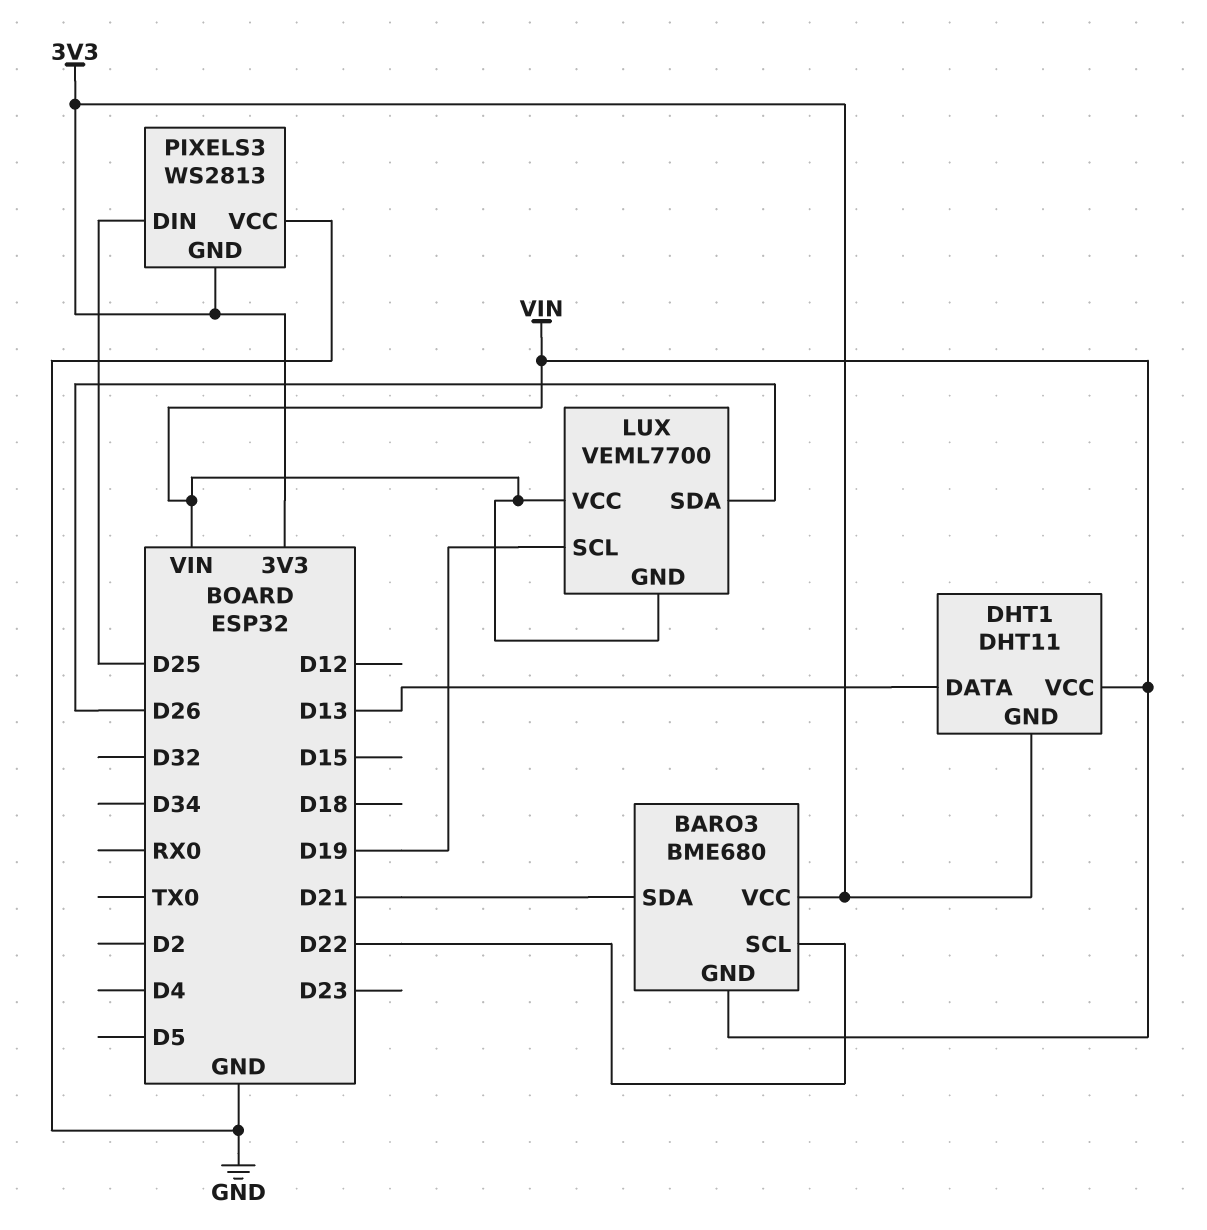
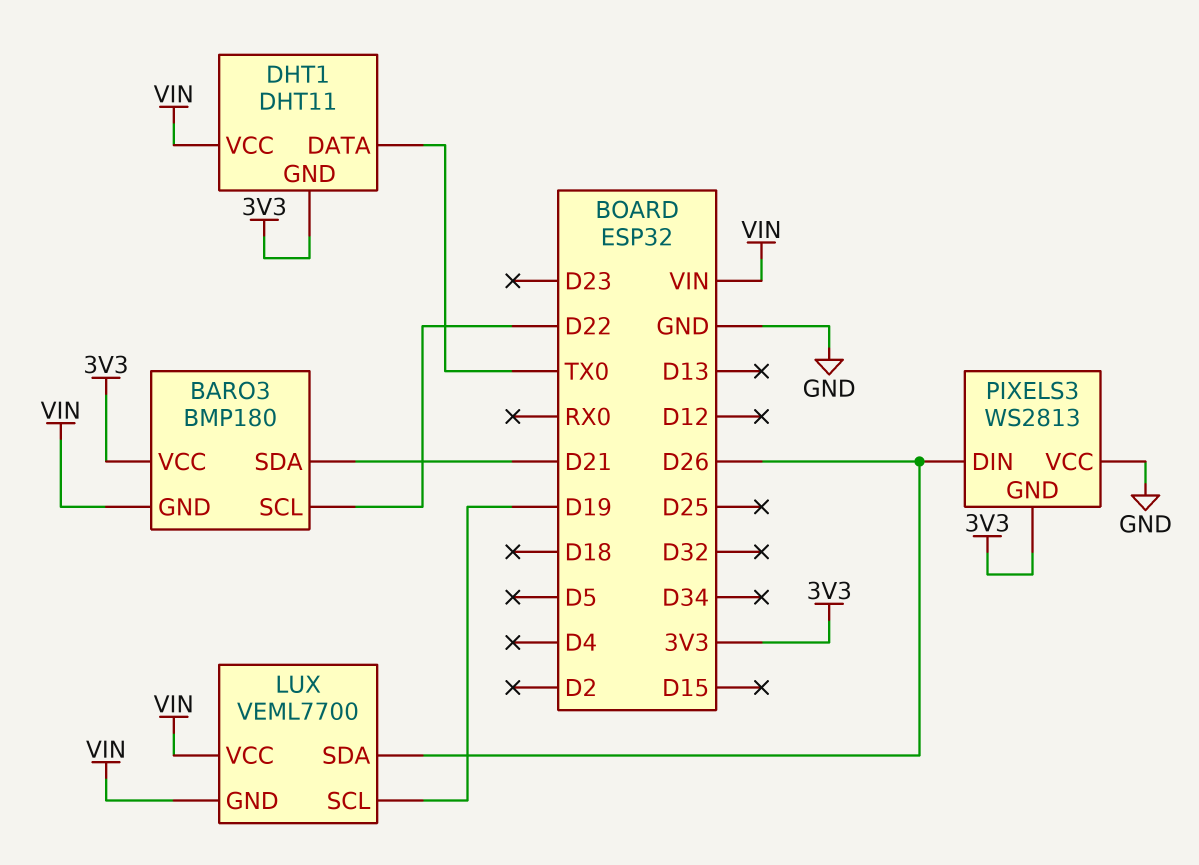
BARO3: BME680 -> BMP180
DHT1 pin DATA: D13 -> TX0
PIXELS3 pin DIN: D25 -> D26

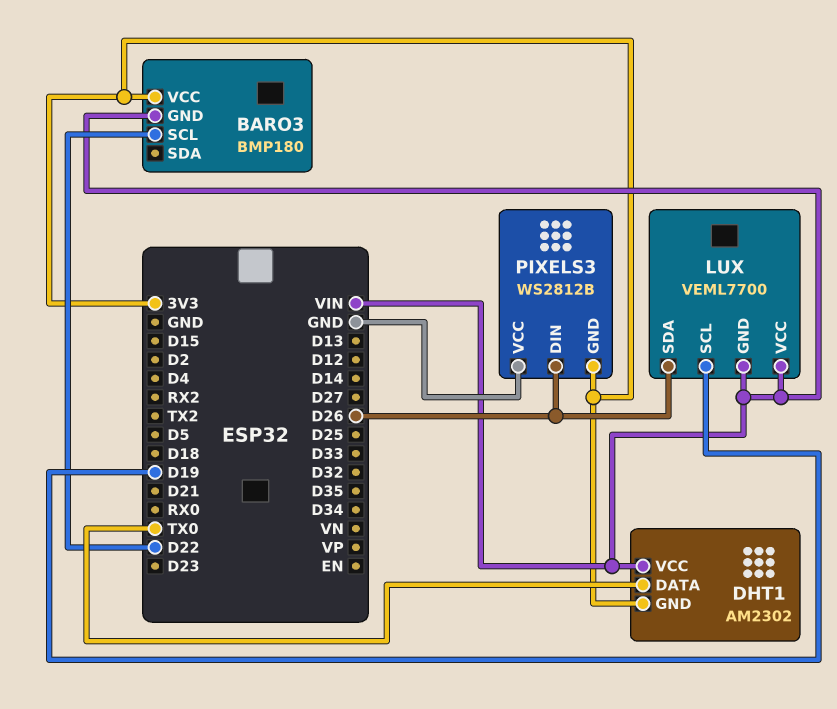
BARO3 pin SDA: D21 -> none
DHT1: DHT11 -> AM2302
PIXELS3: WS2813 -> WS2812B

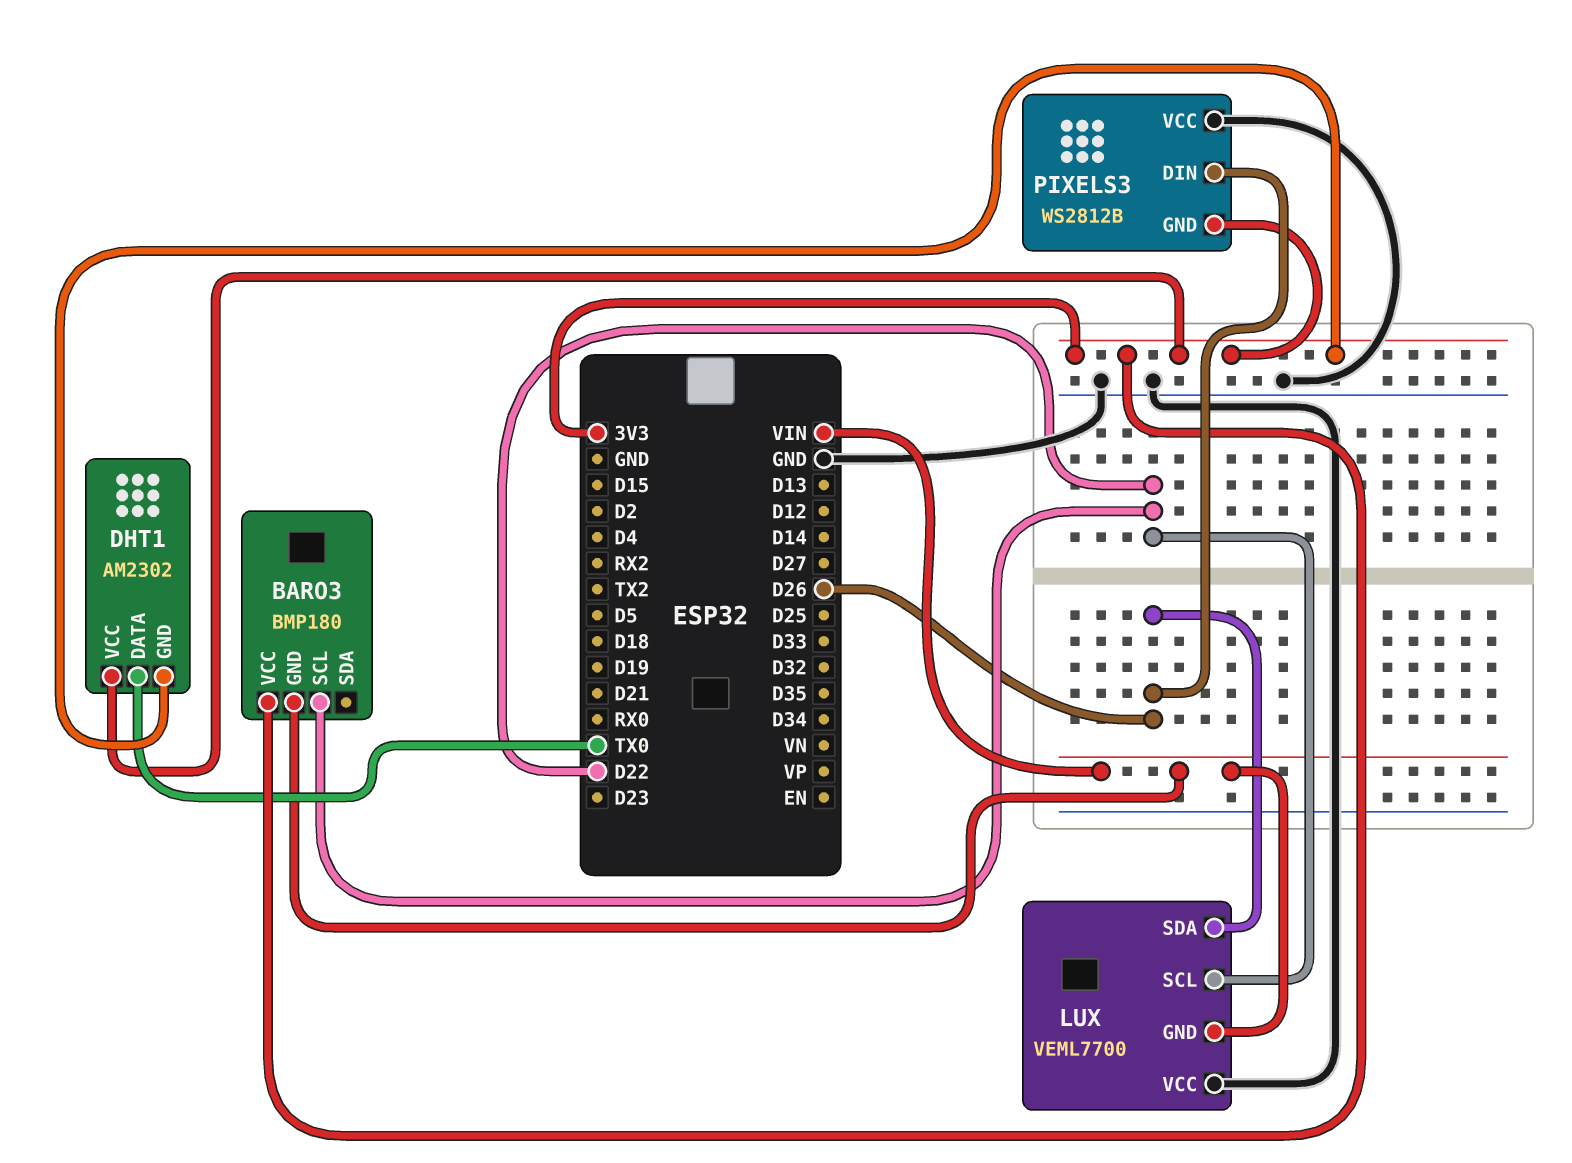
DHT1 pin VCC: VIN -> 3V3
LUX pin SCL: D19 -> D22
LUX pin VCC: VIN -> GND

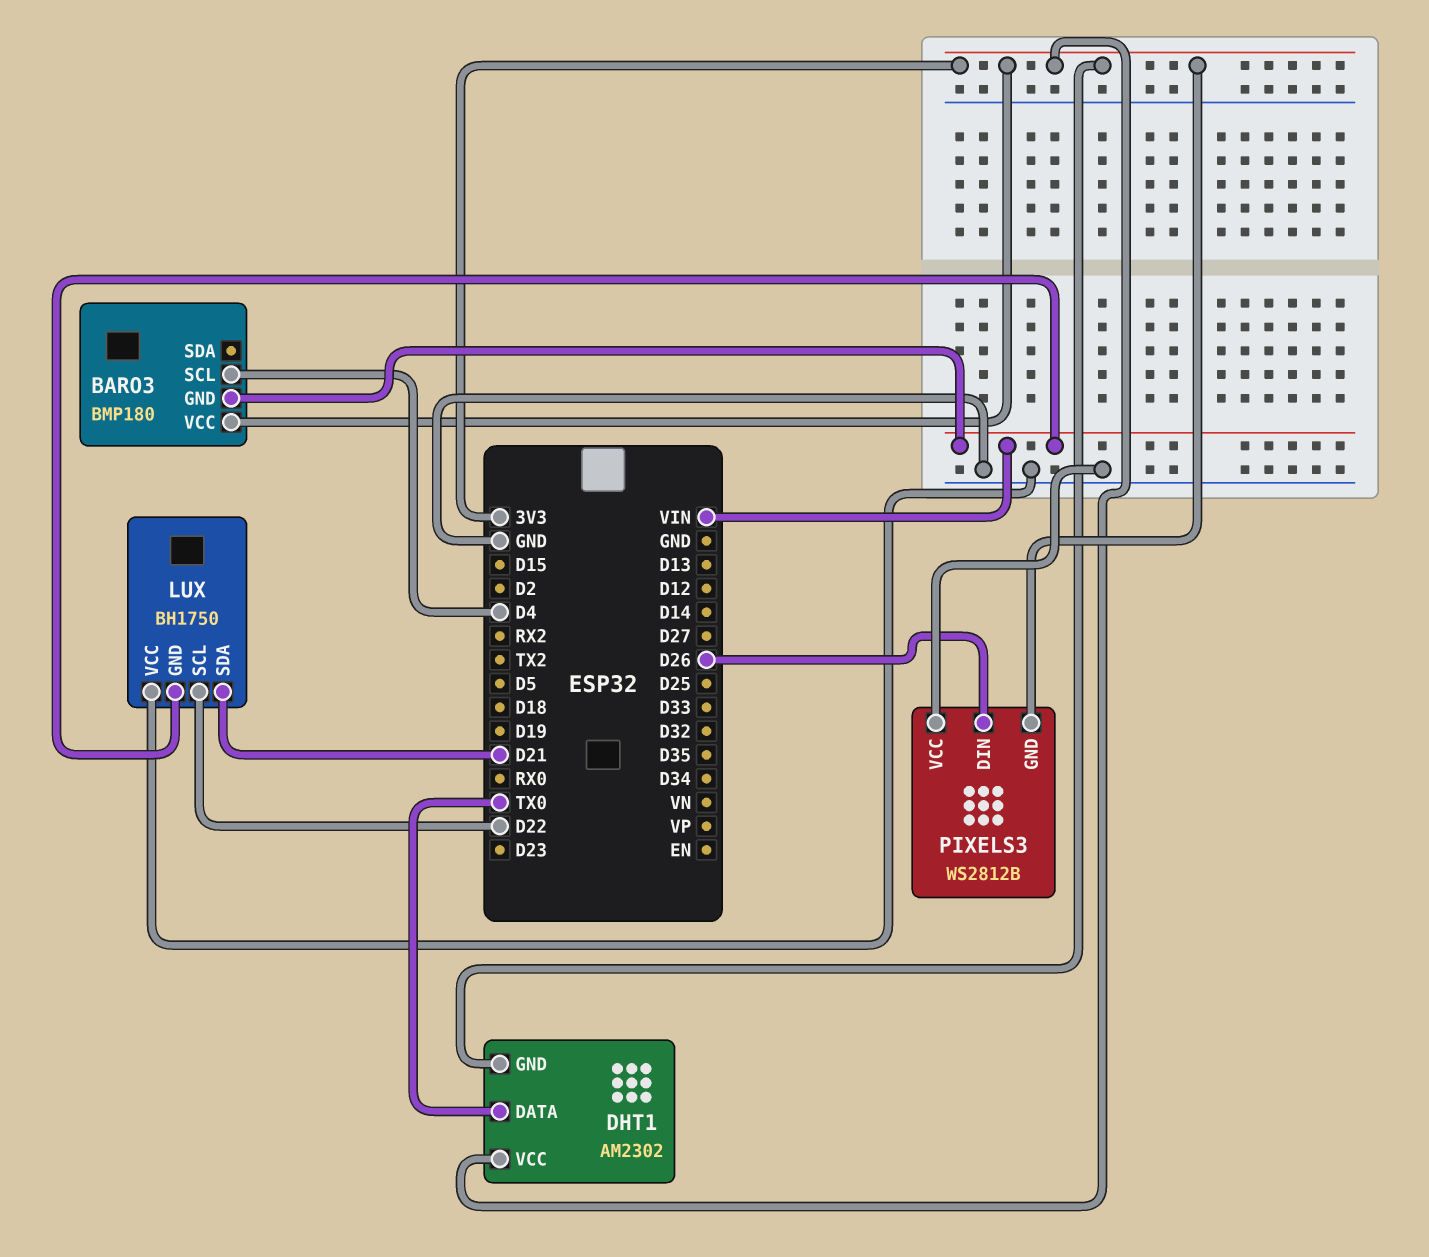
BARO3 pin SCL: D22 -> D4
LUX: VEML7700 -> BH1750
LUX pin SDA: D26 -> D21

